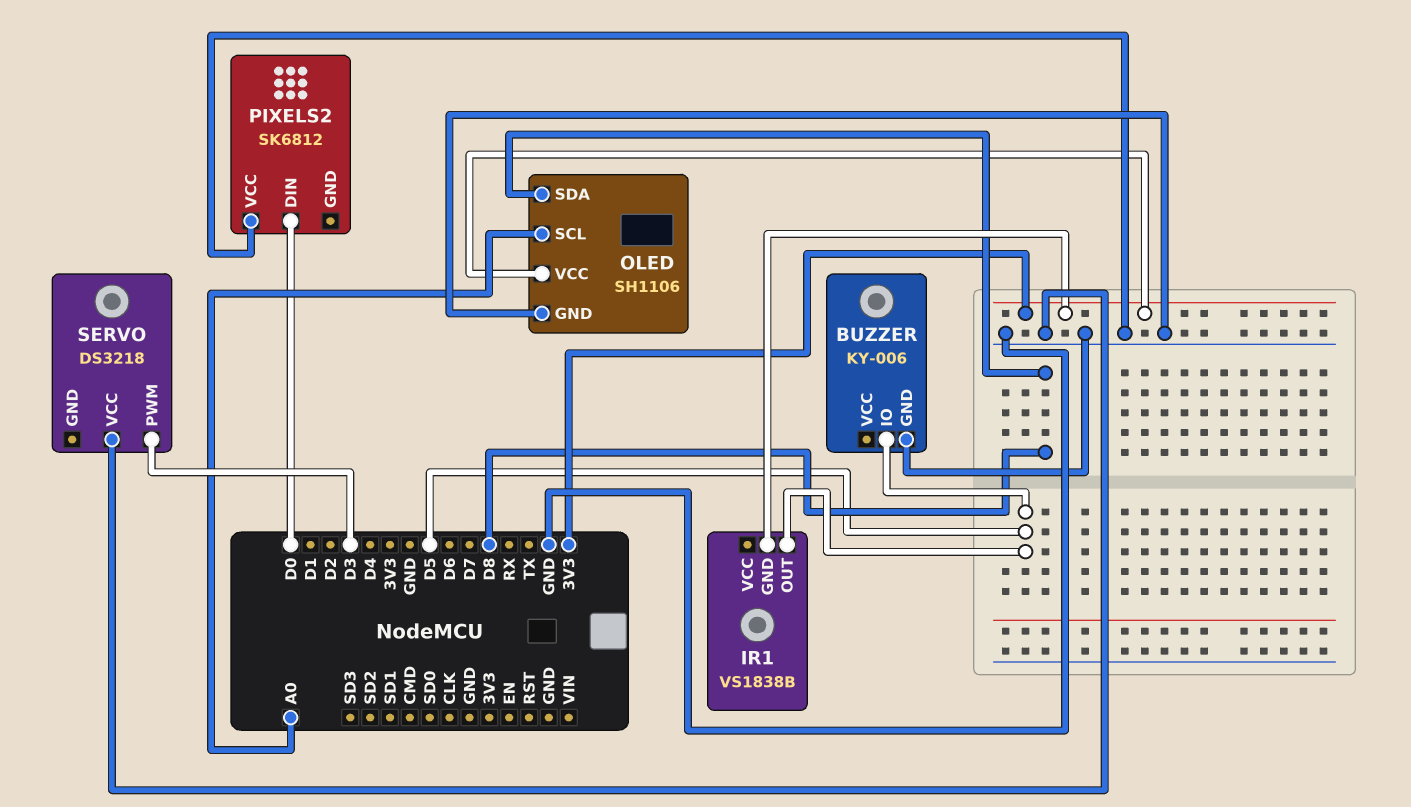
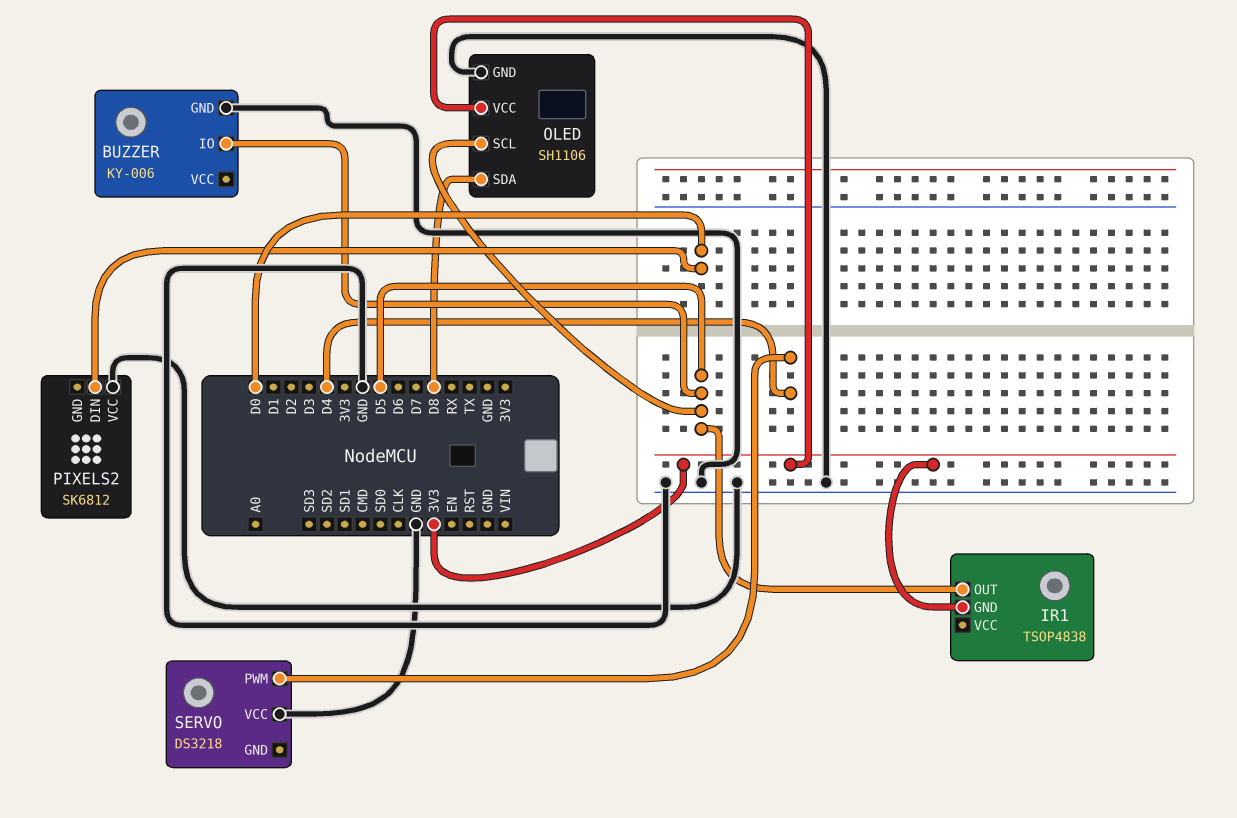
IR1: VS1838B -> TSOP4838
OLED pin SCL: A0 -> D5
SERVO pin PWM: D3 -> D4

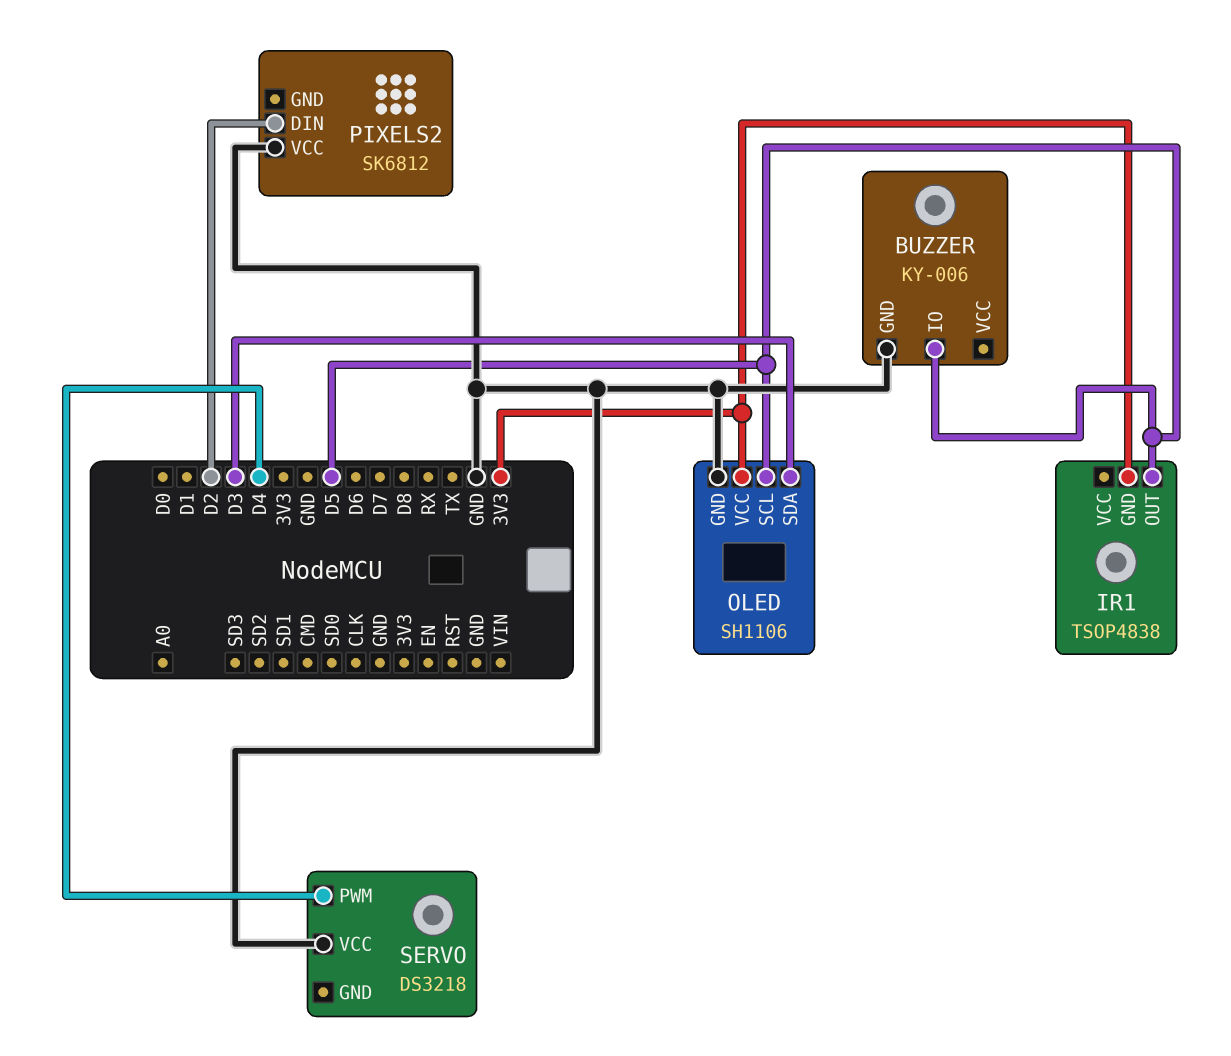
OLED pin SDA: D8 -> D3
PIXELS2 pin DIN: D0 -> D2

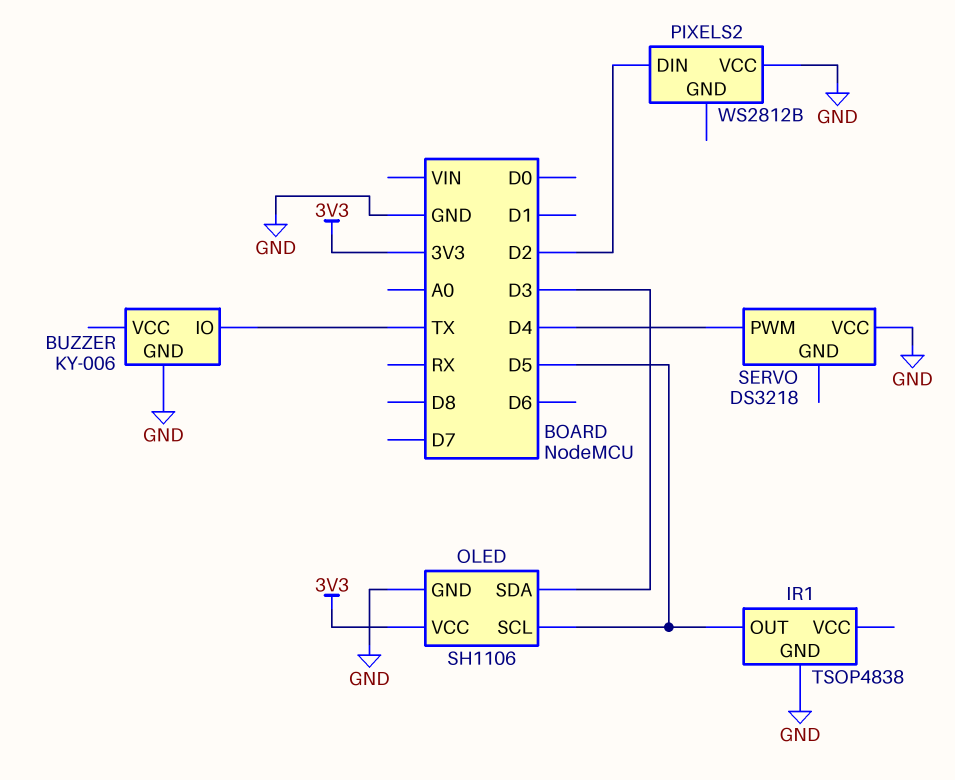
BUZZER pin IO: D5 -> TX
IR1 pin GND: 3V3 -> GND
PIXELS2: SK6812 -> WS2812B

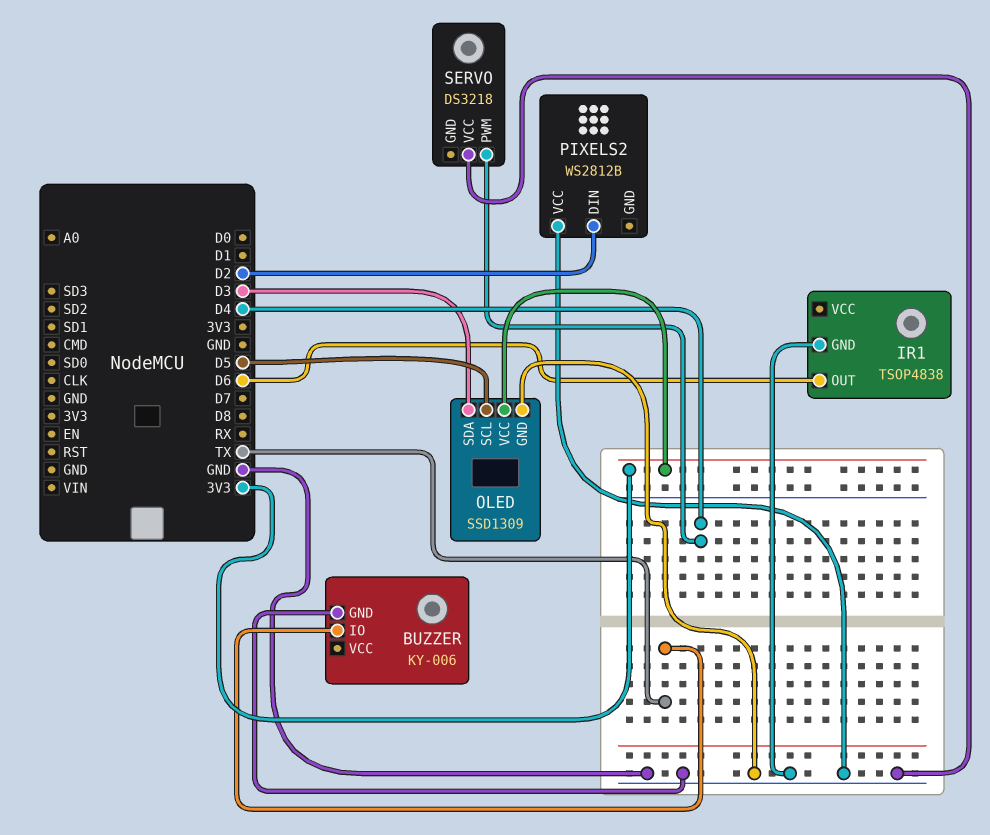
IR1 pin OUT: D5 -> D6
OLED: SH1106 -> SSD1309

